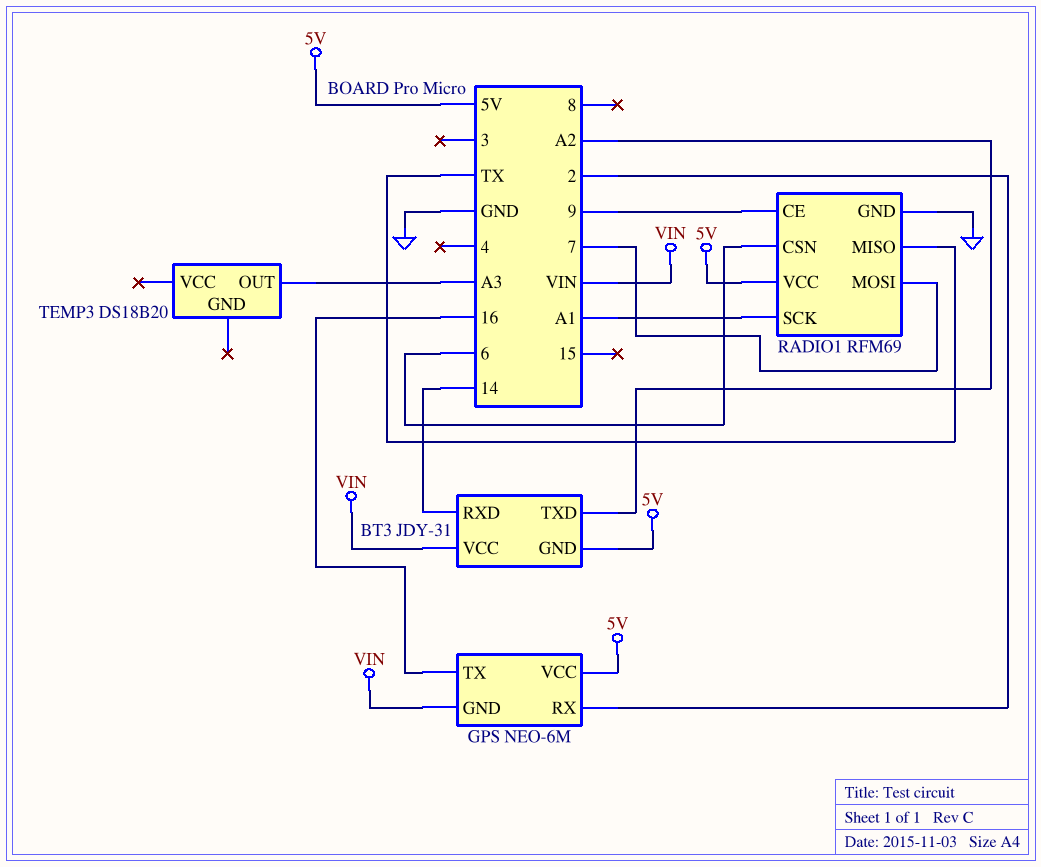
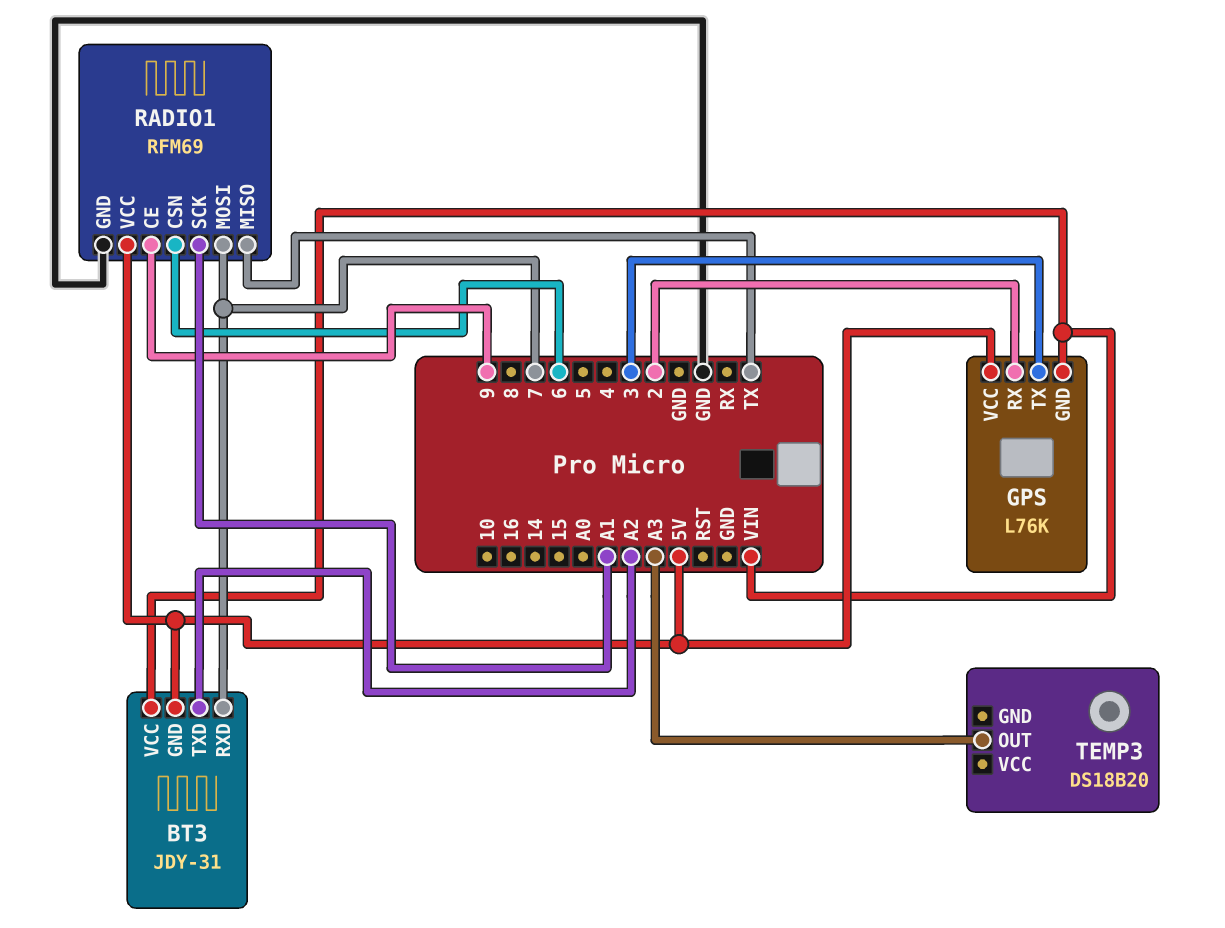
BT3 pin RXD: 14 -> 7
GPS: NEO-6M -> L76K
GPS pin TX: 16 -> 3

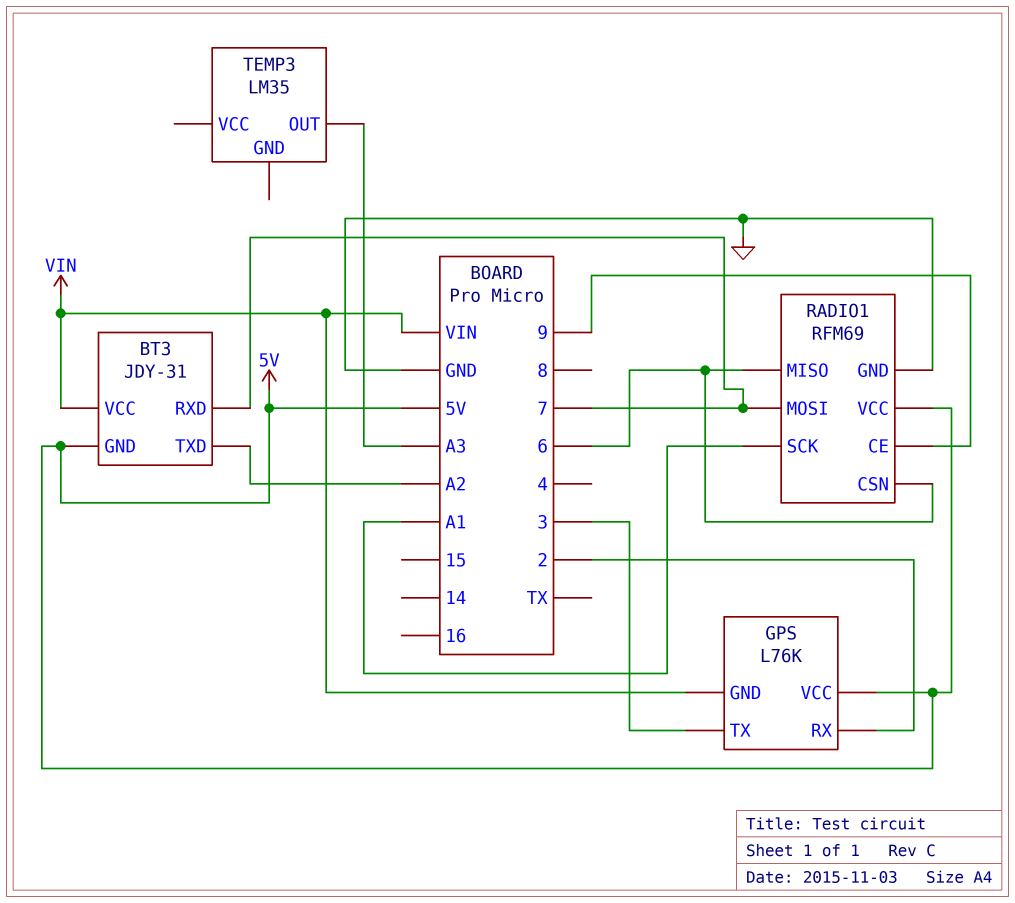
RADIO1 pin MISO: TX -> 6
TEMP3: DS18B20 -> LM35

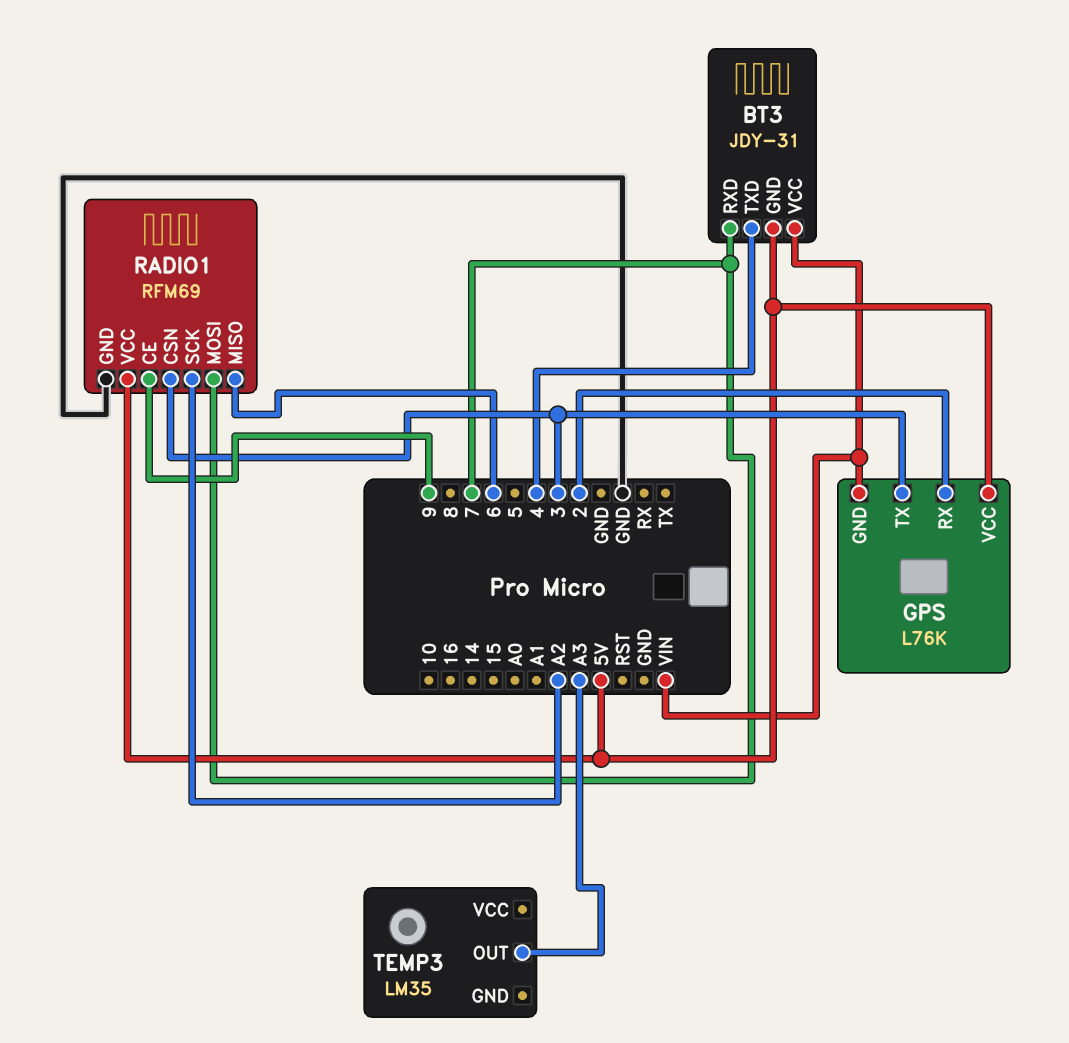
BT3 pin TXD: A2 -> 4
RADIO1 pin CSN: 6 -> 3
RADIO1 pin SCK: A1 -> A2

